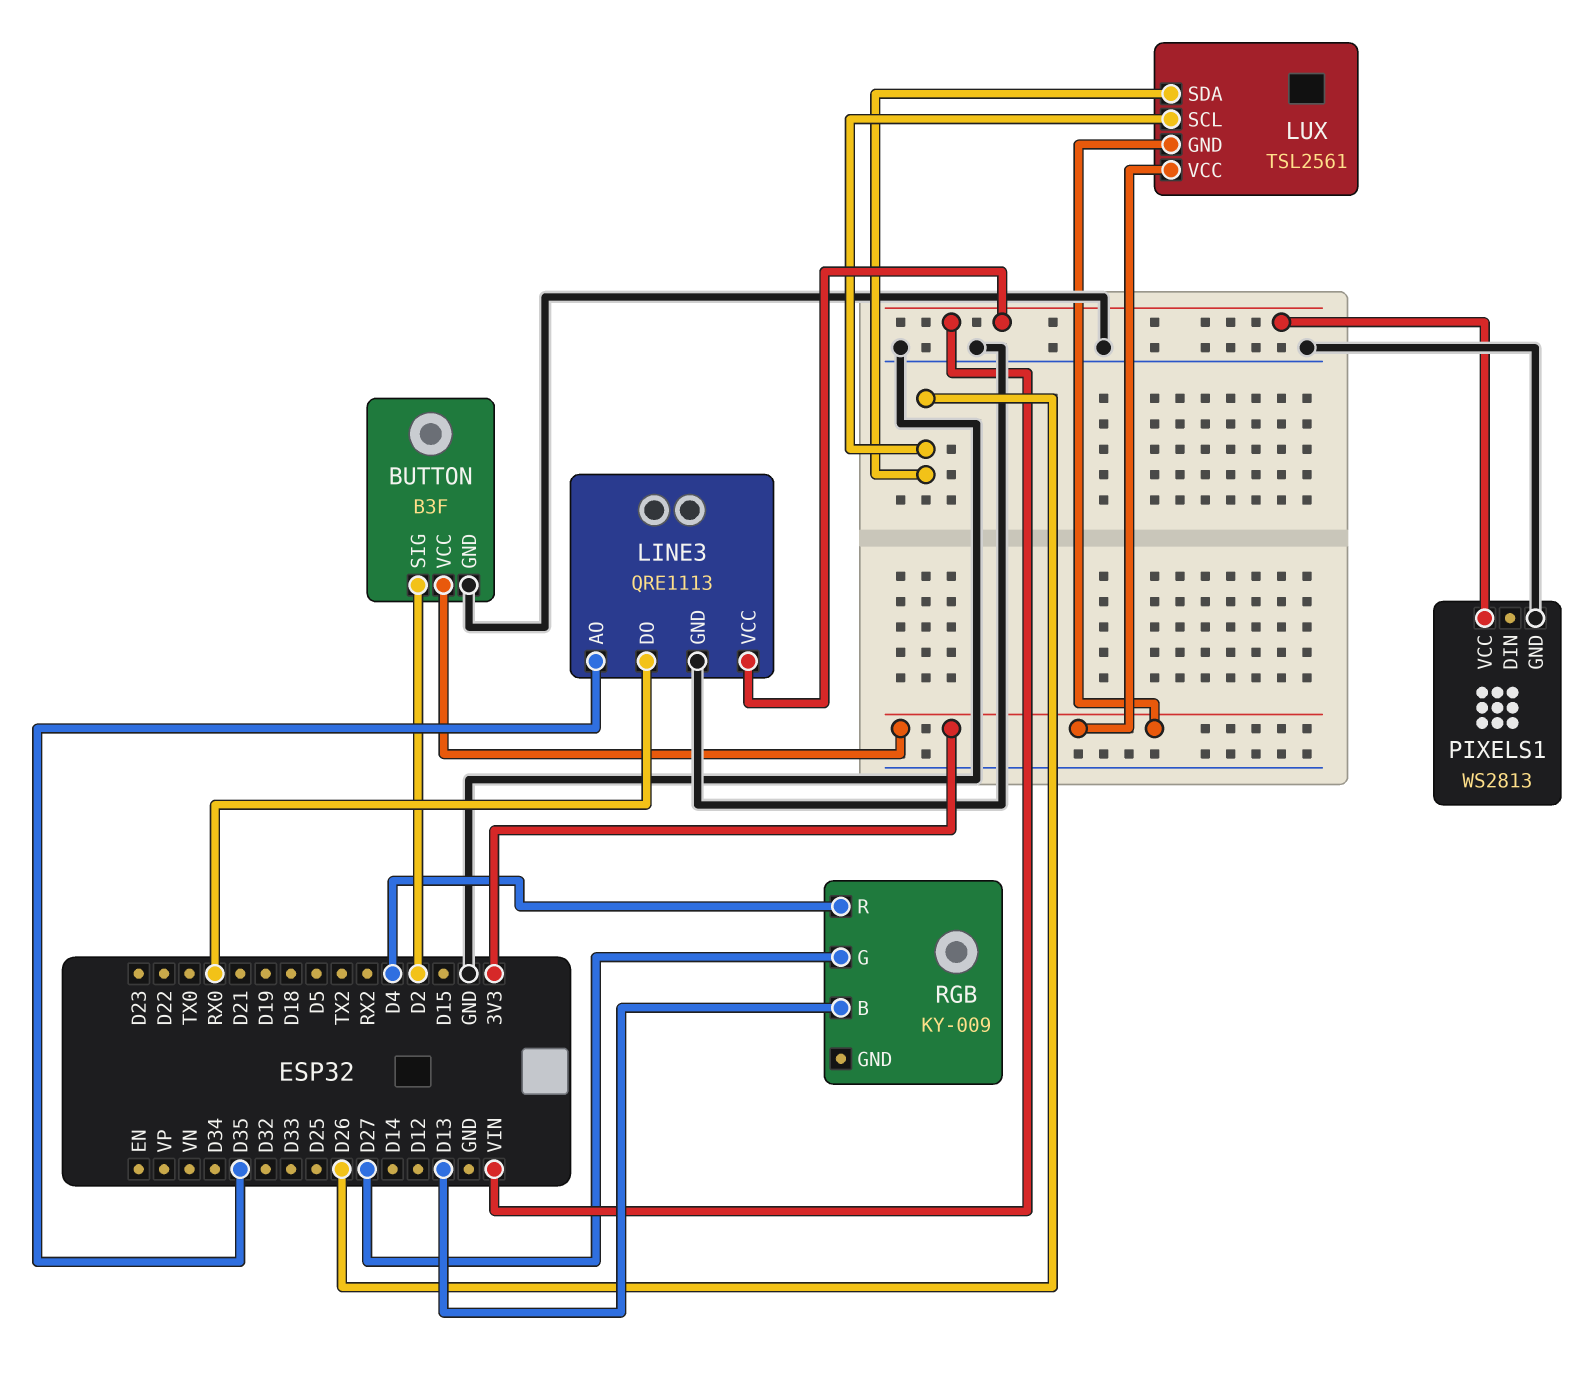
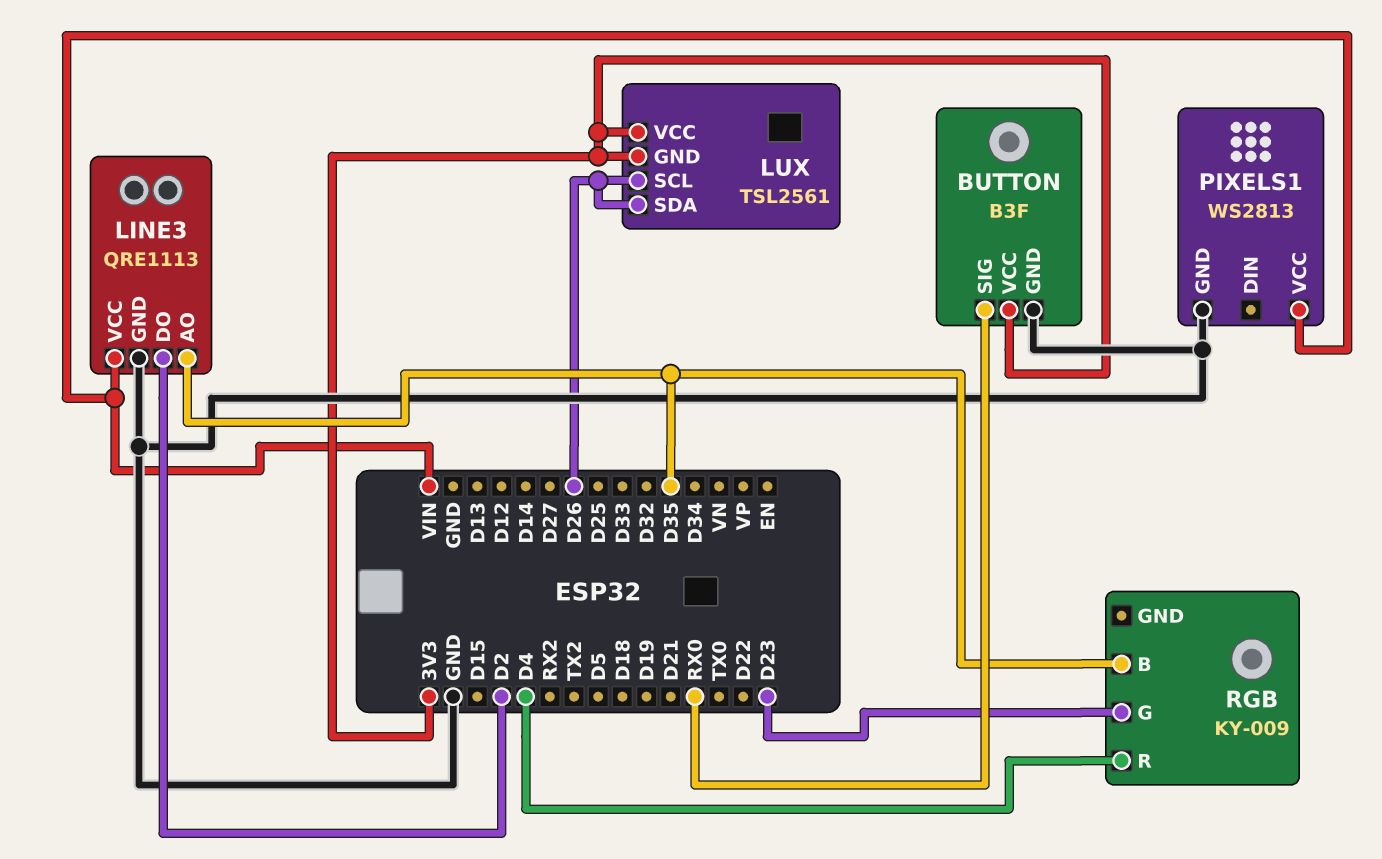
BUTTON pin SIG: D2 -> RX0
LINE3 pin DO: RX0 -> D2
RGB pin B: D13 -> D35
RGB pin G: D27 -> D23

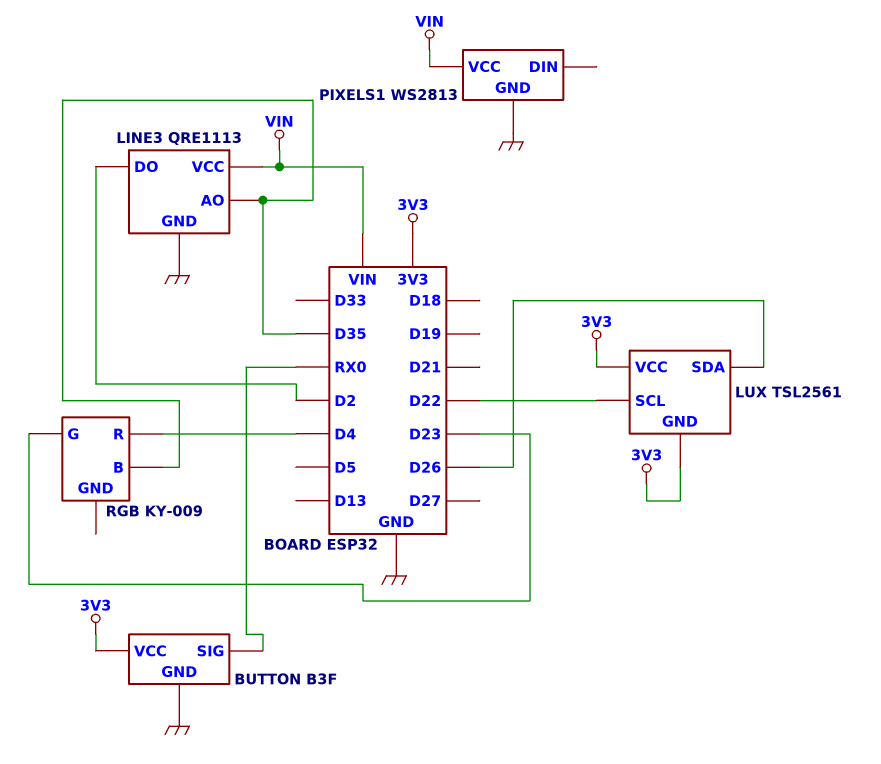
LUX pin SCL: D26 -> D22

